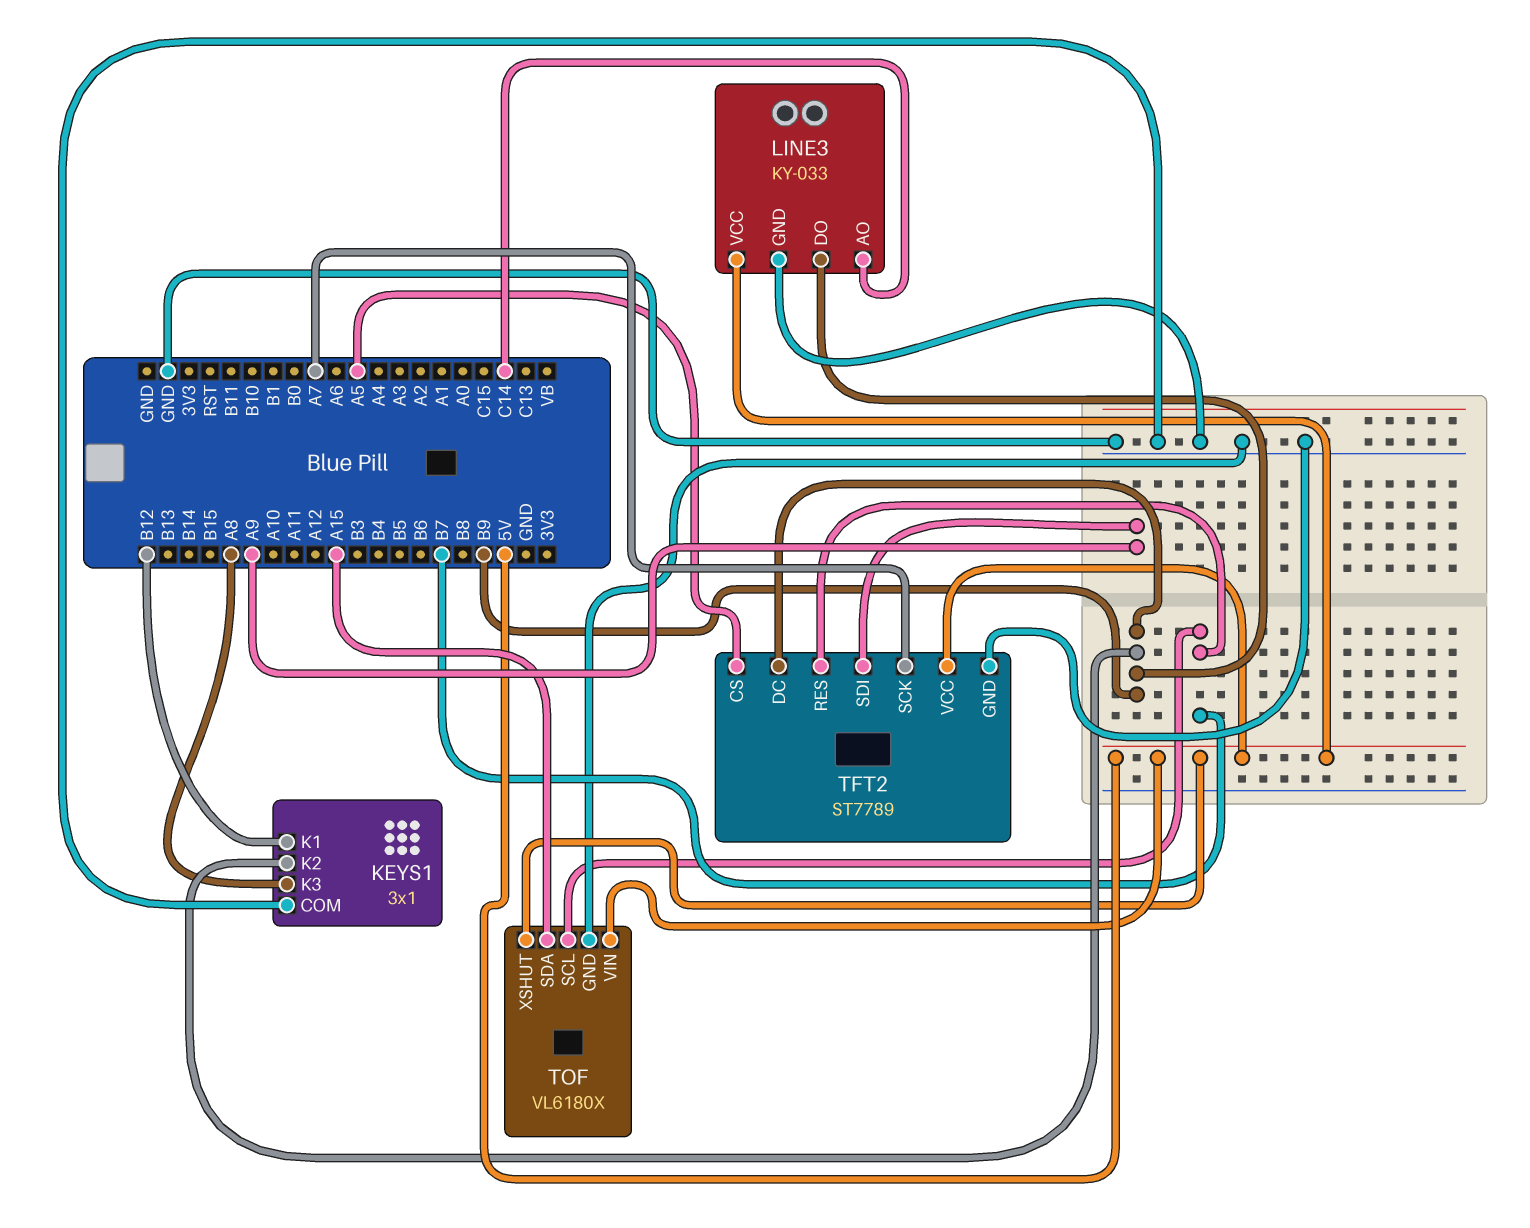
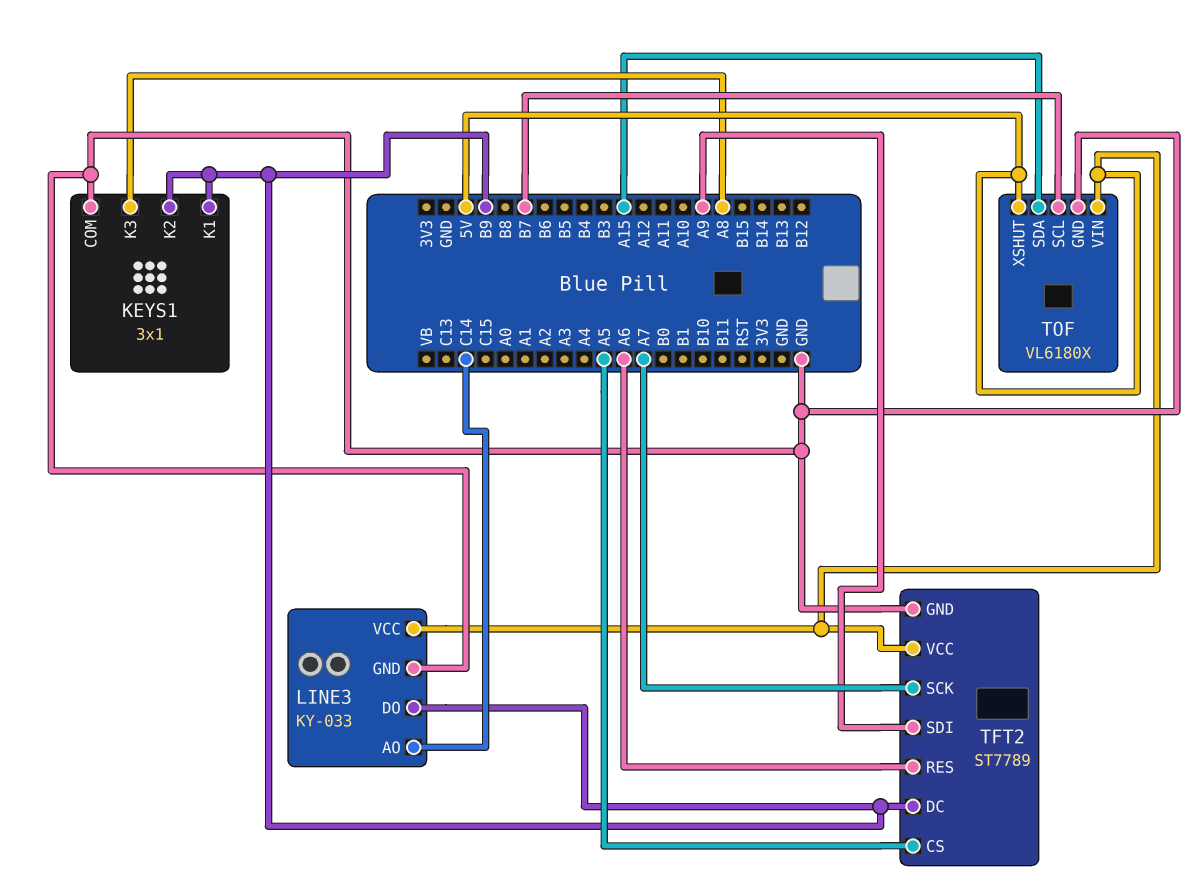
KEYS1 pin K1: B12 -> B9
TFT2 pin RES: B7 -> A6

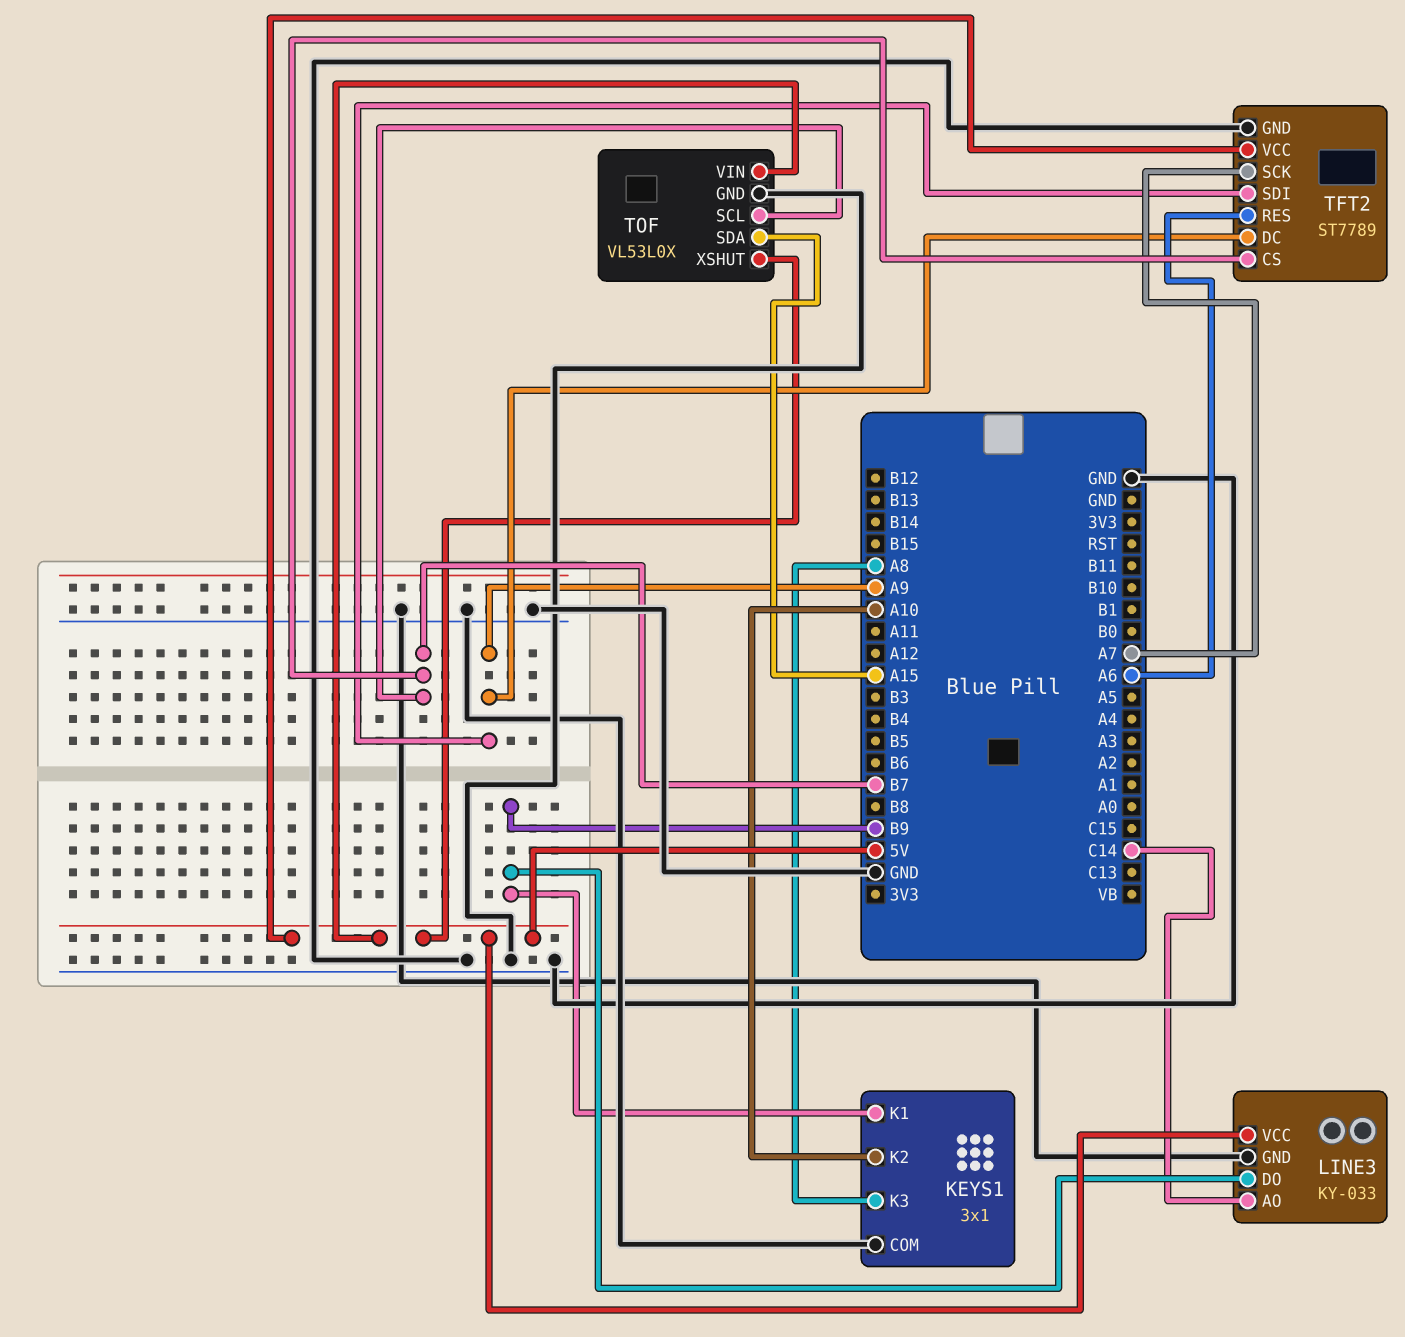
KEYS1 pin K2: B9 -> A10
TFT2 pin CS: A5 -> B7
TFT2 pin DC: B9 -> A9
TOF: VL6180X -> VL53L0X

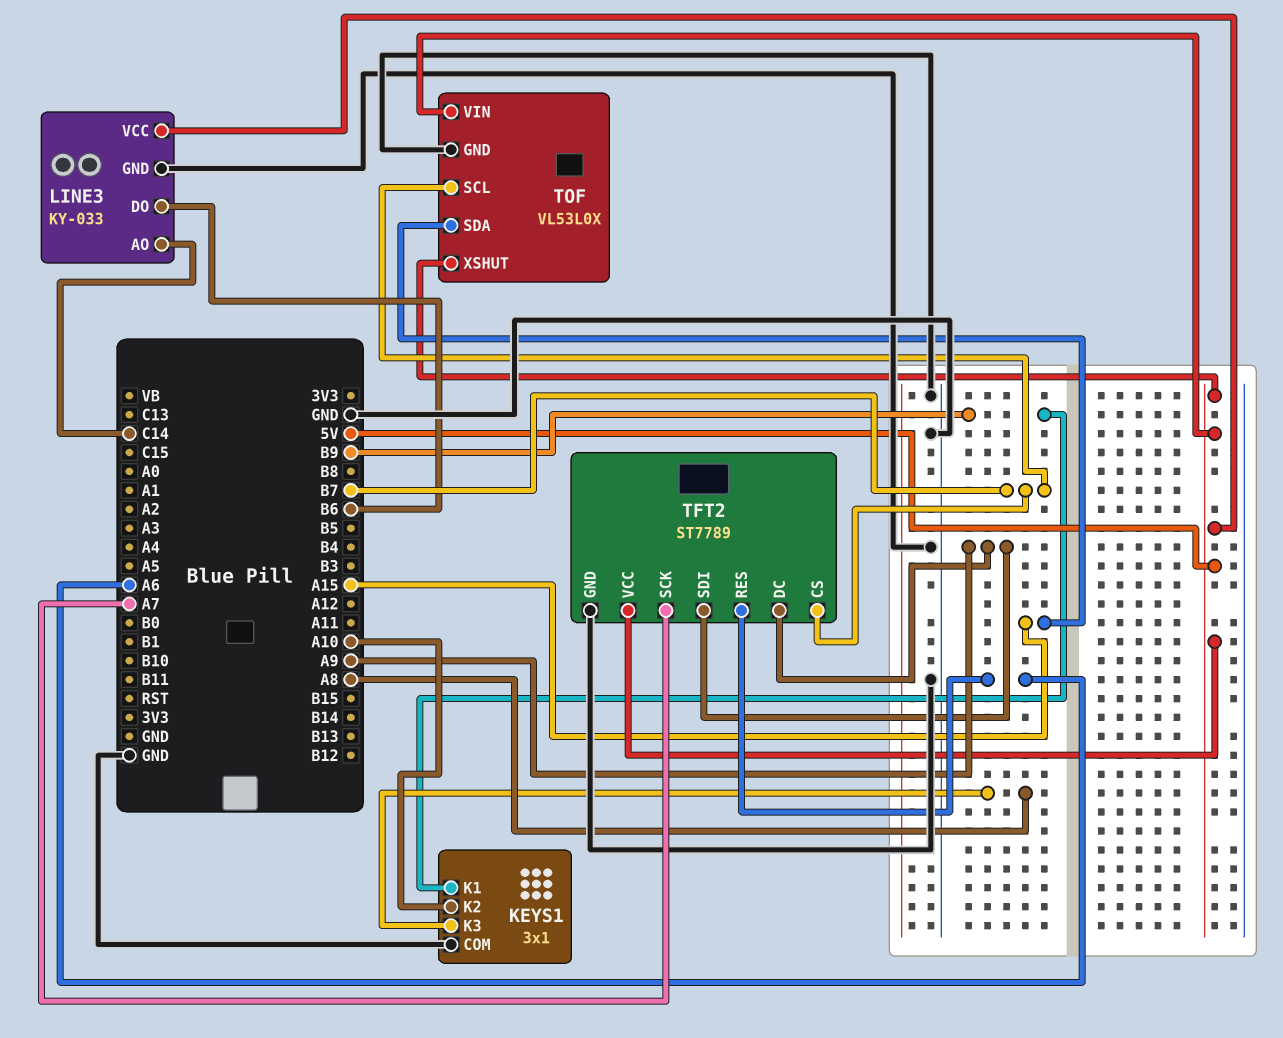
LINE3 pin DO: B9 -> B6

